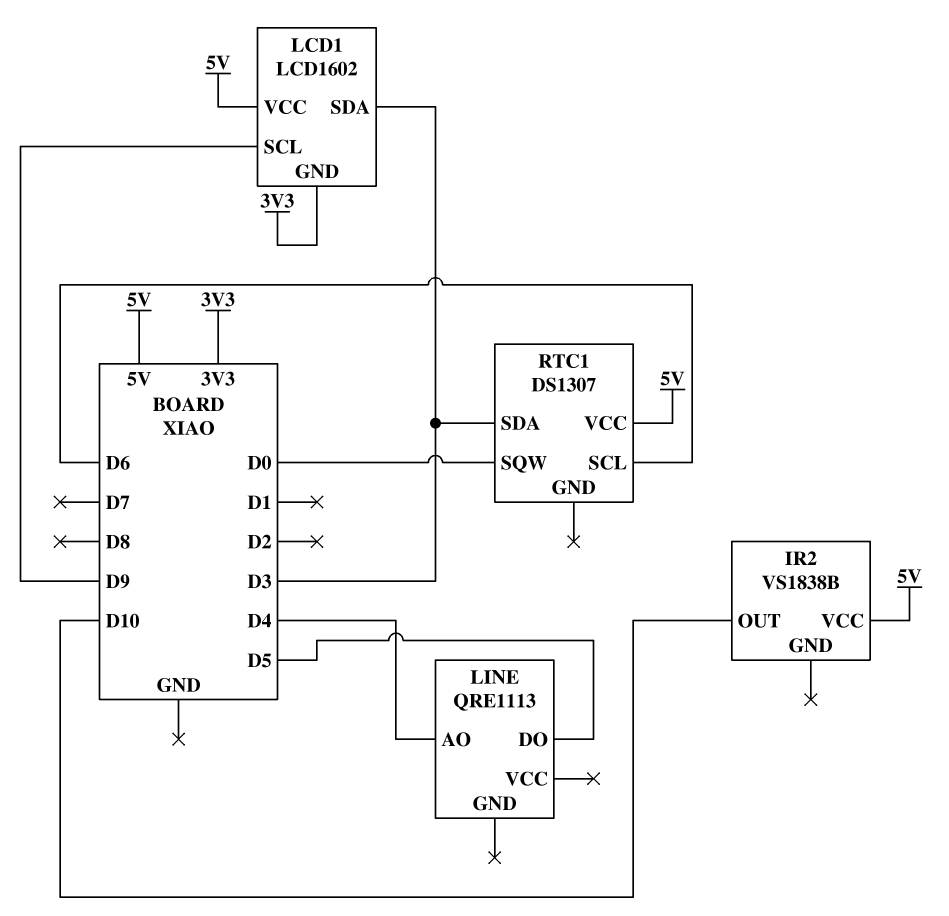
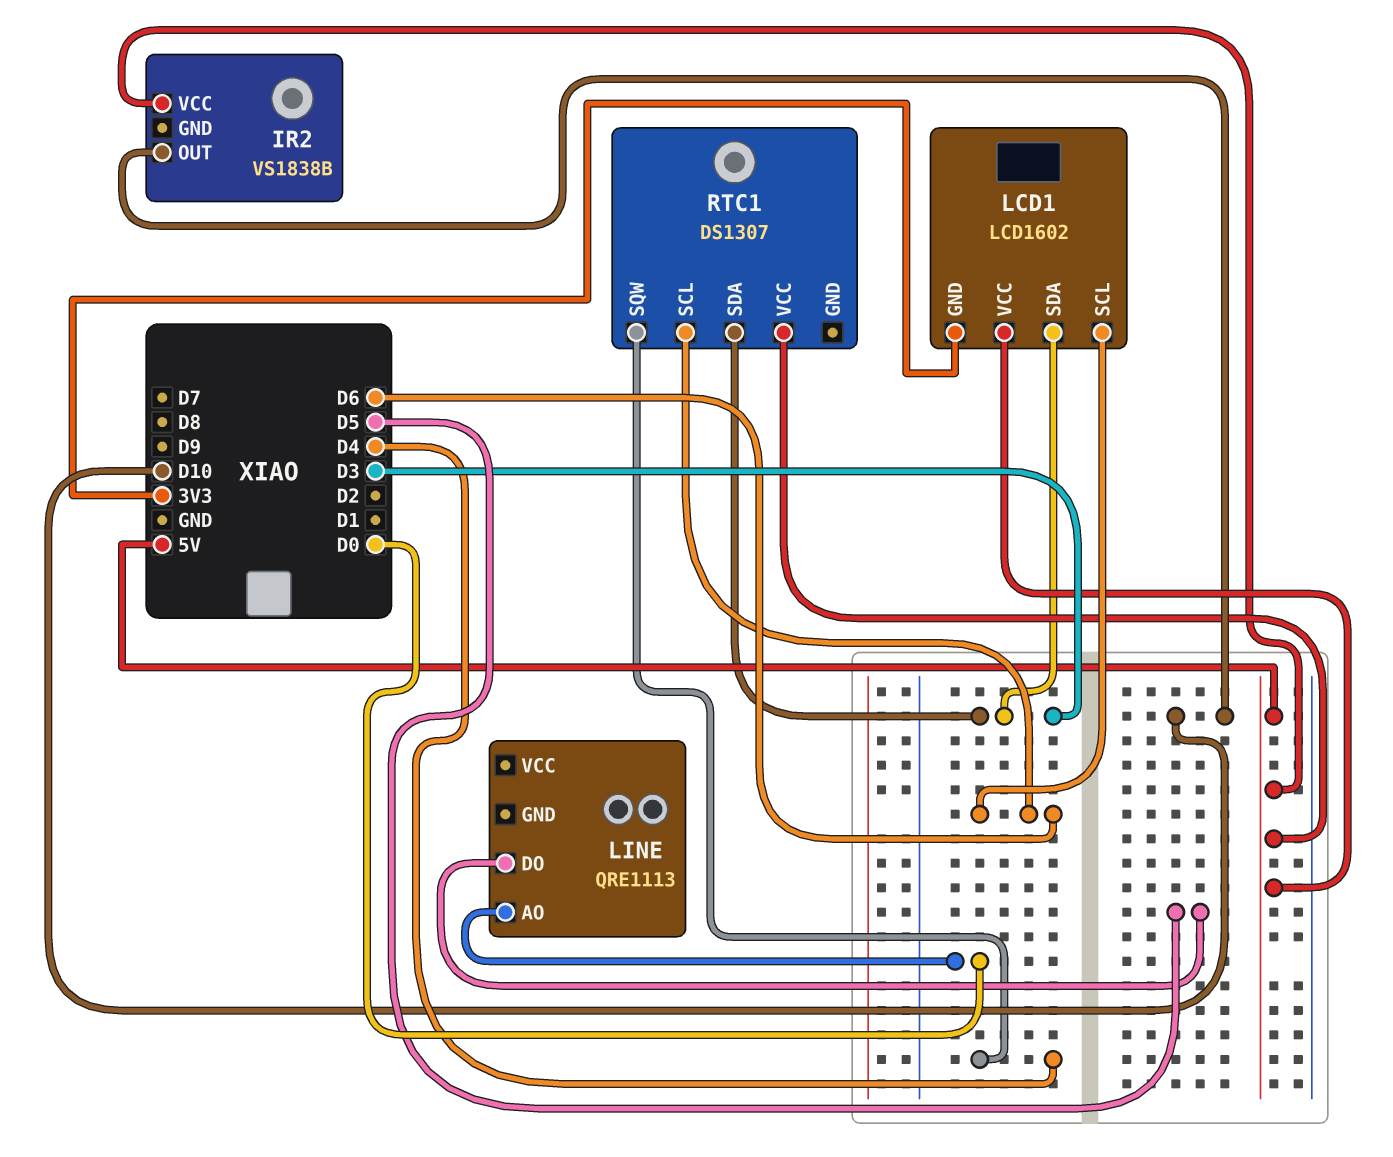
LCD1 pin SCL: D9 -> D6
LINE pin AO: D4 -> D0
RTC1 pin SQW: D0 -> D4

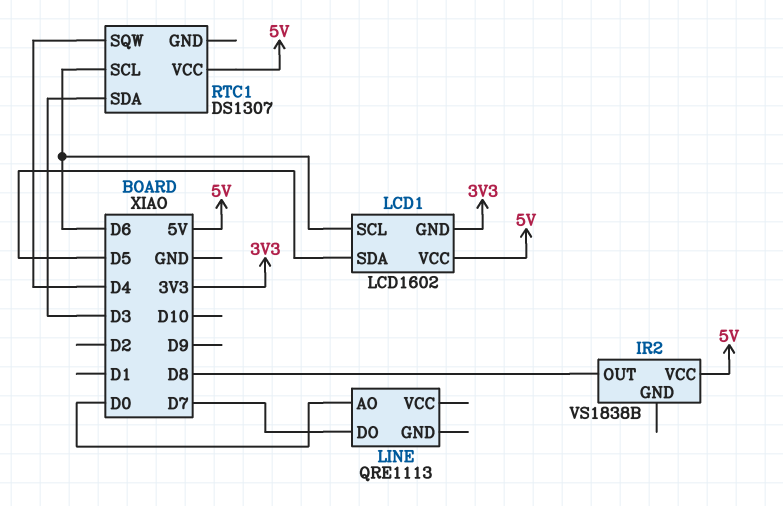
IR2 pin OUT: D10 -> D8
LCD1 pin SDA: D3 -> D5
LINE pin DO: D5 -> D7

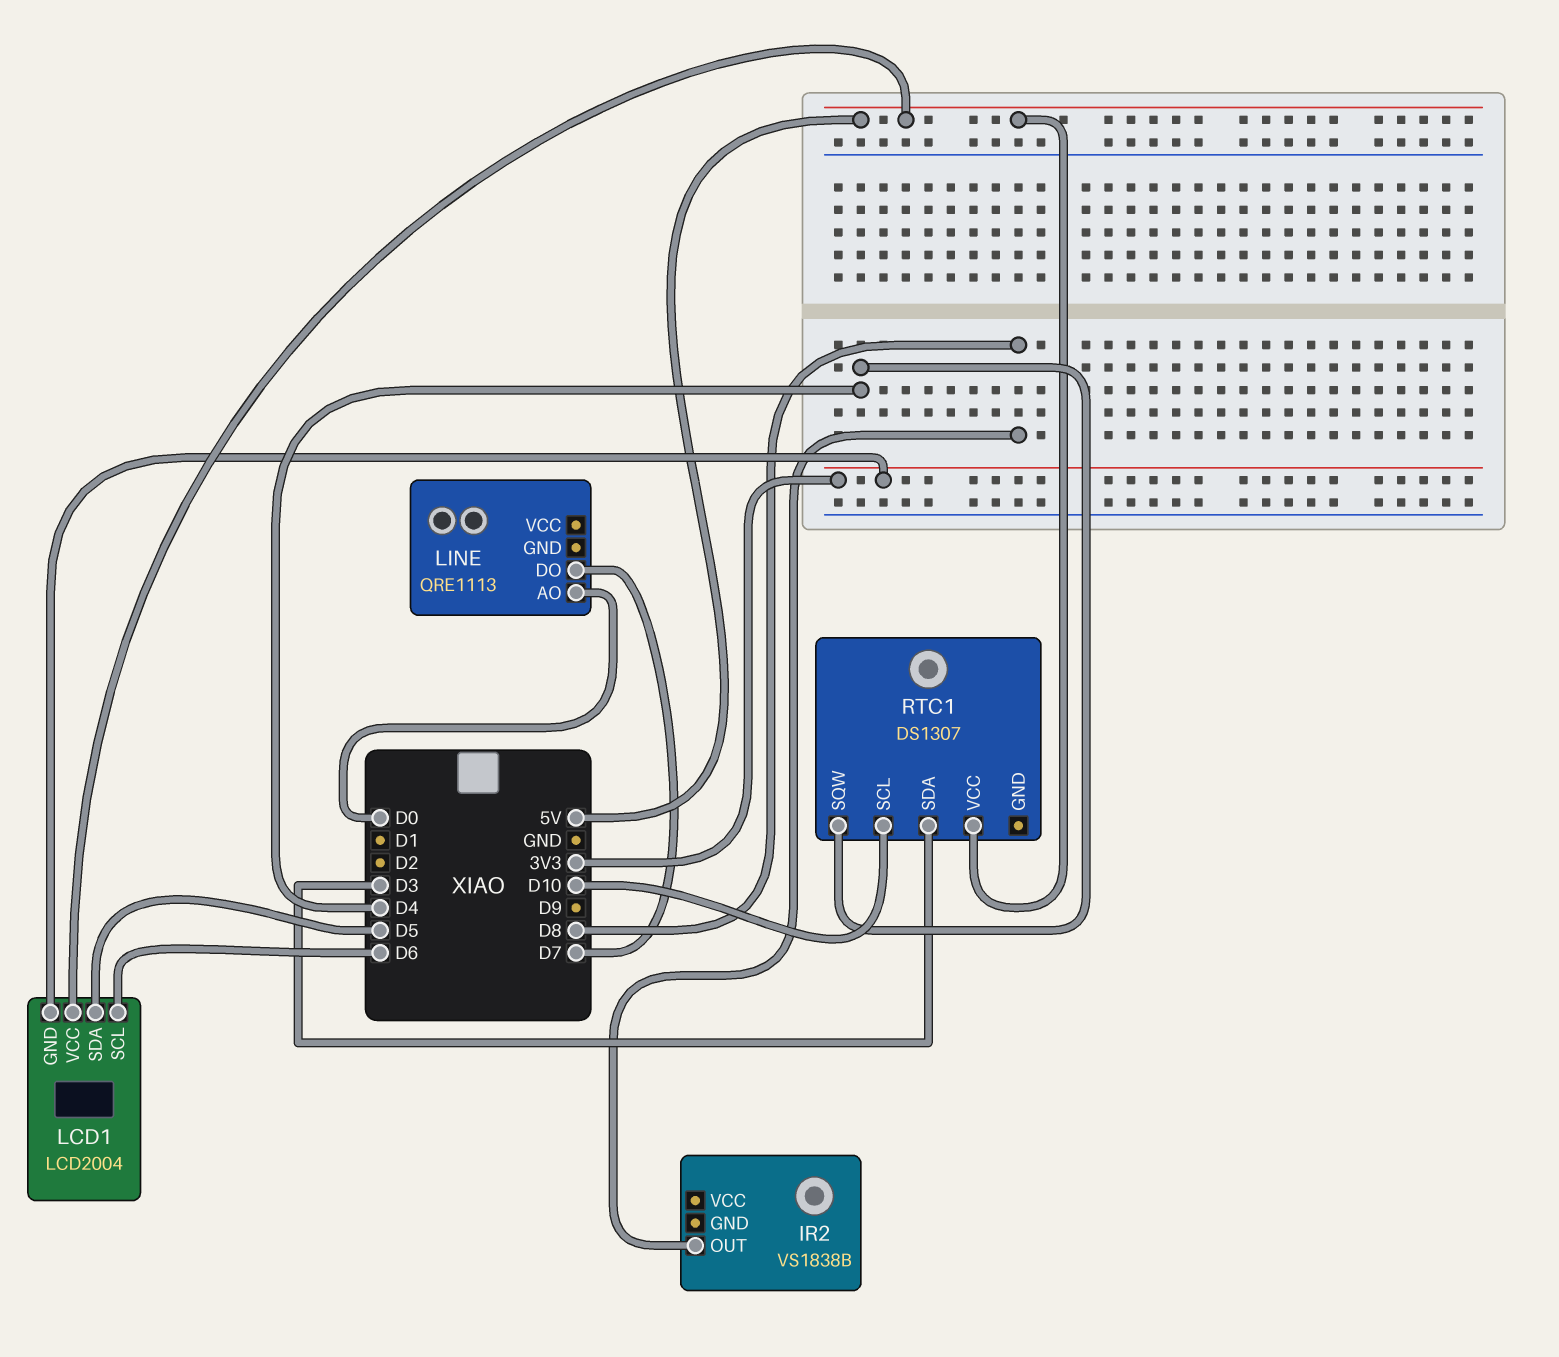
IR2 pin VCC: 5V -> none
LCD1: LCD1602 -> LCD2004
RTC1 pin SCL: D6 -> D10

